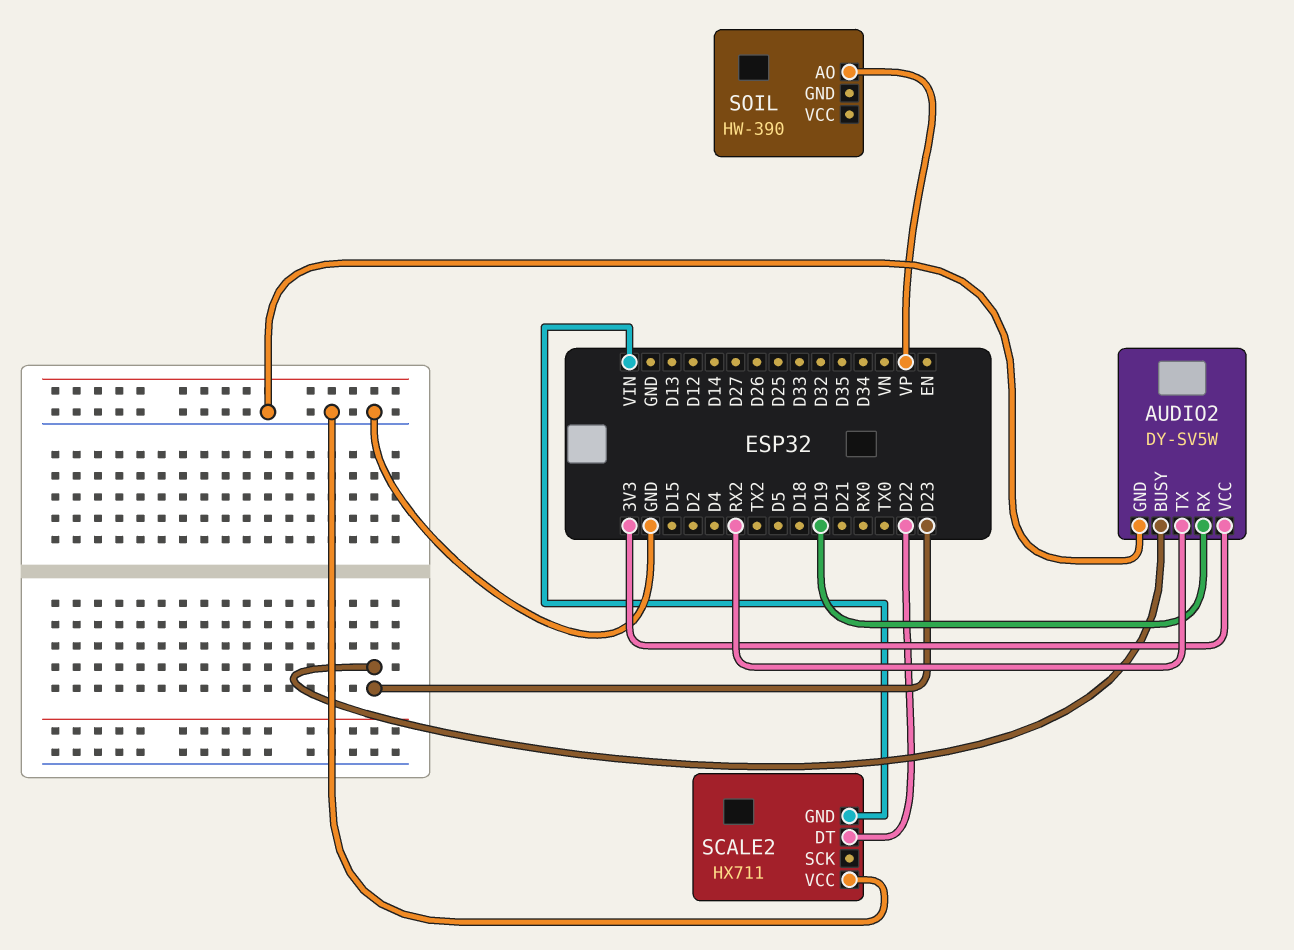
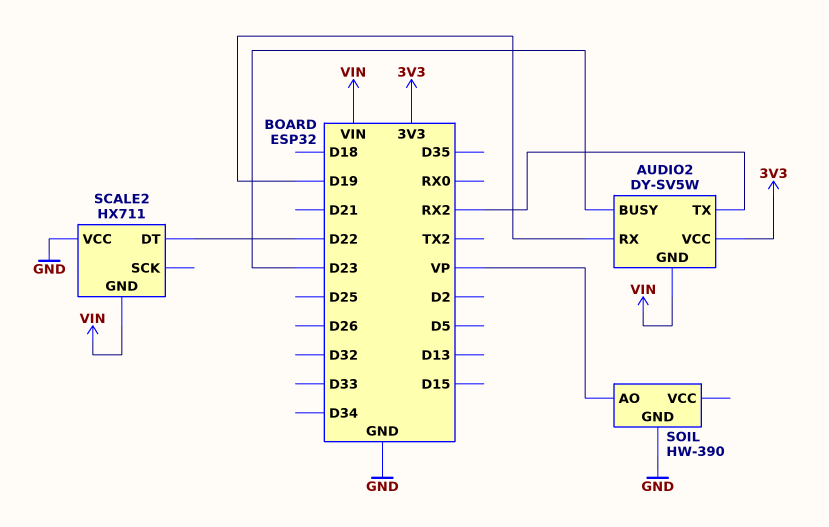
AUDIO2 pin GND: GND -> VIN
SOIL pin GND: none -> GND

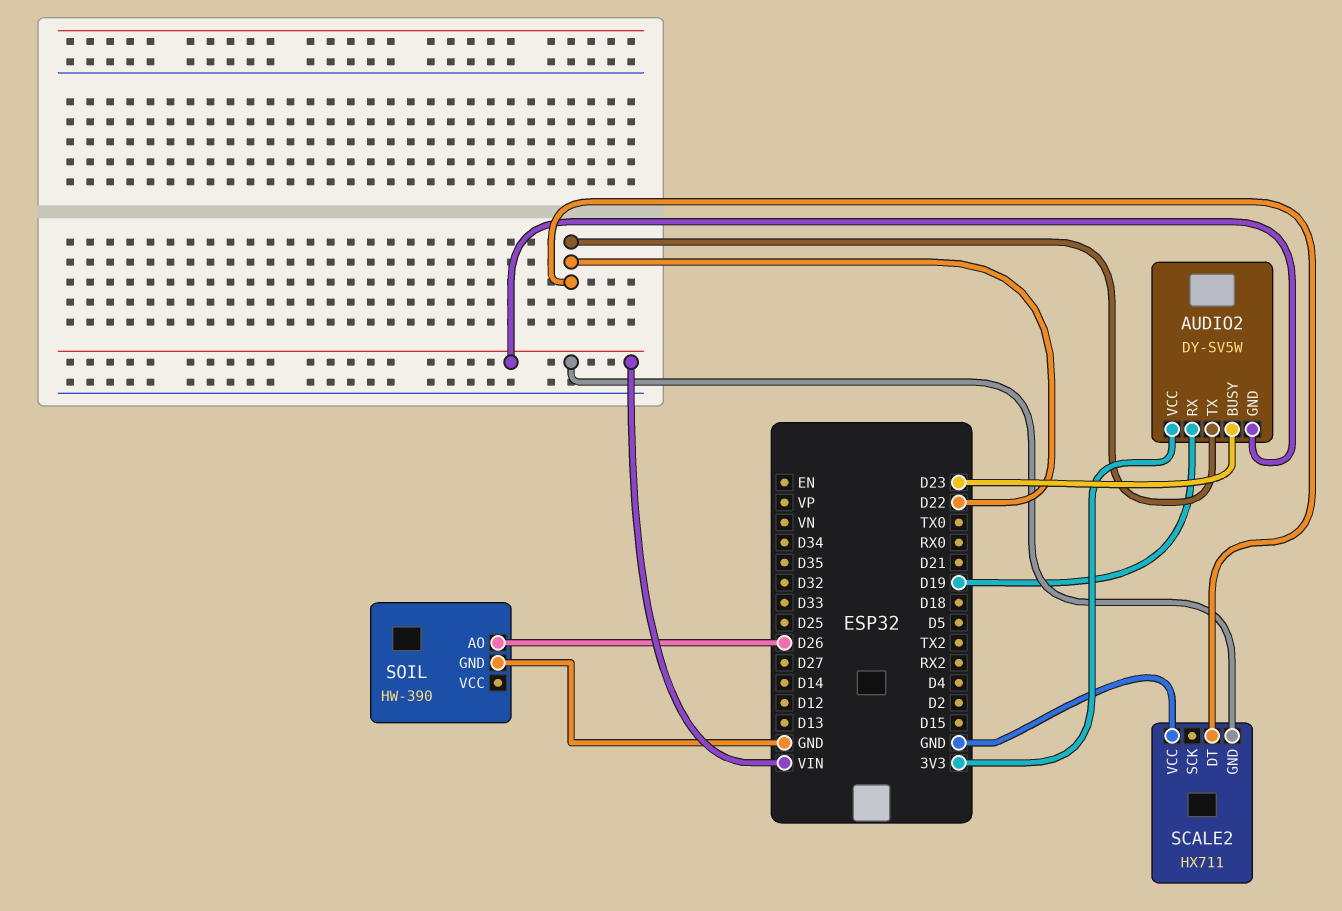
AUDIO2 pin TX: RX2 -> D22
SOIL pin AO: VP -> D26

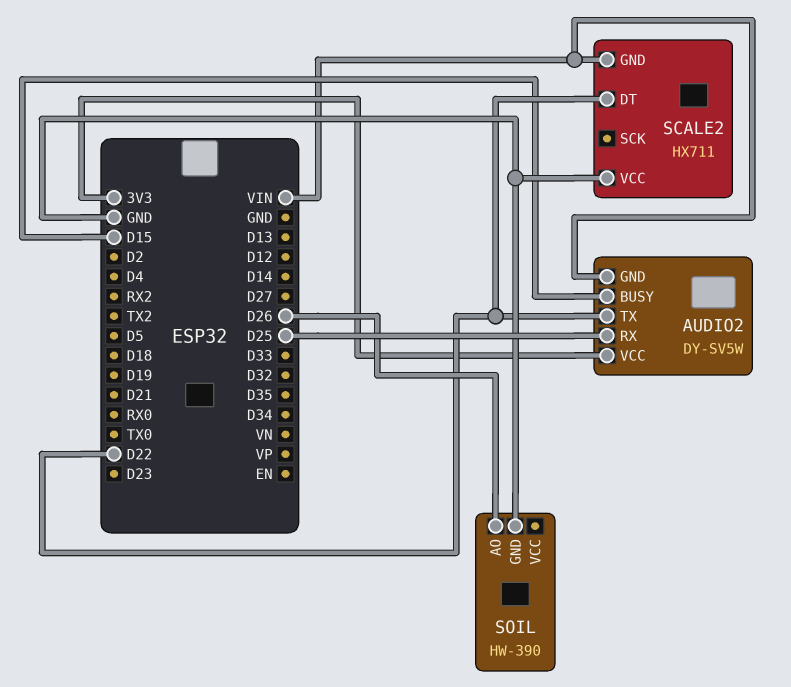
AUDIO2 pin BUSY: D23 -> D15
AUDIO2 pin RX: D19 -> D25

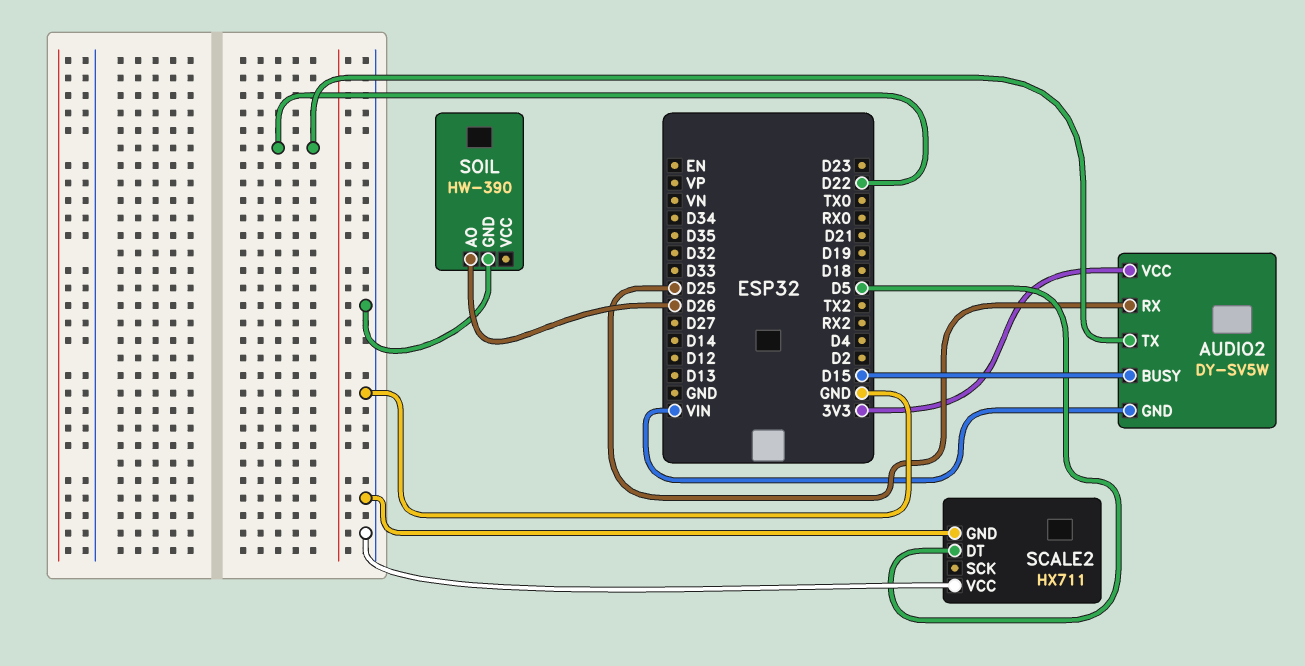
SCALE2 pin DT: D22 -> D5
SCALE2 pin GND: VIN -> GND

